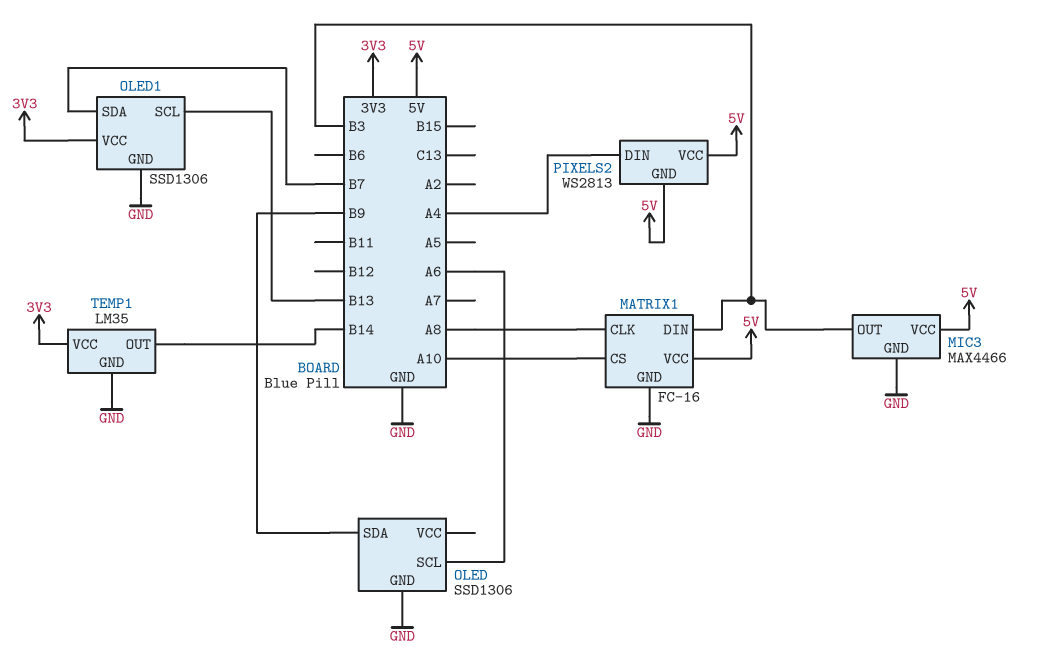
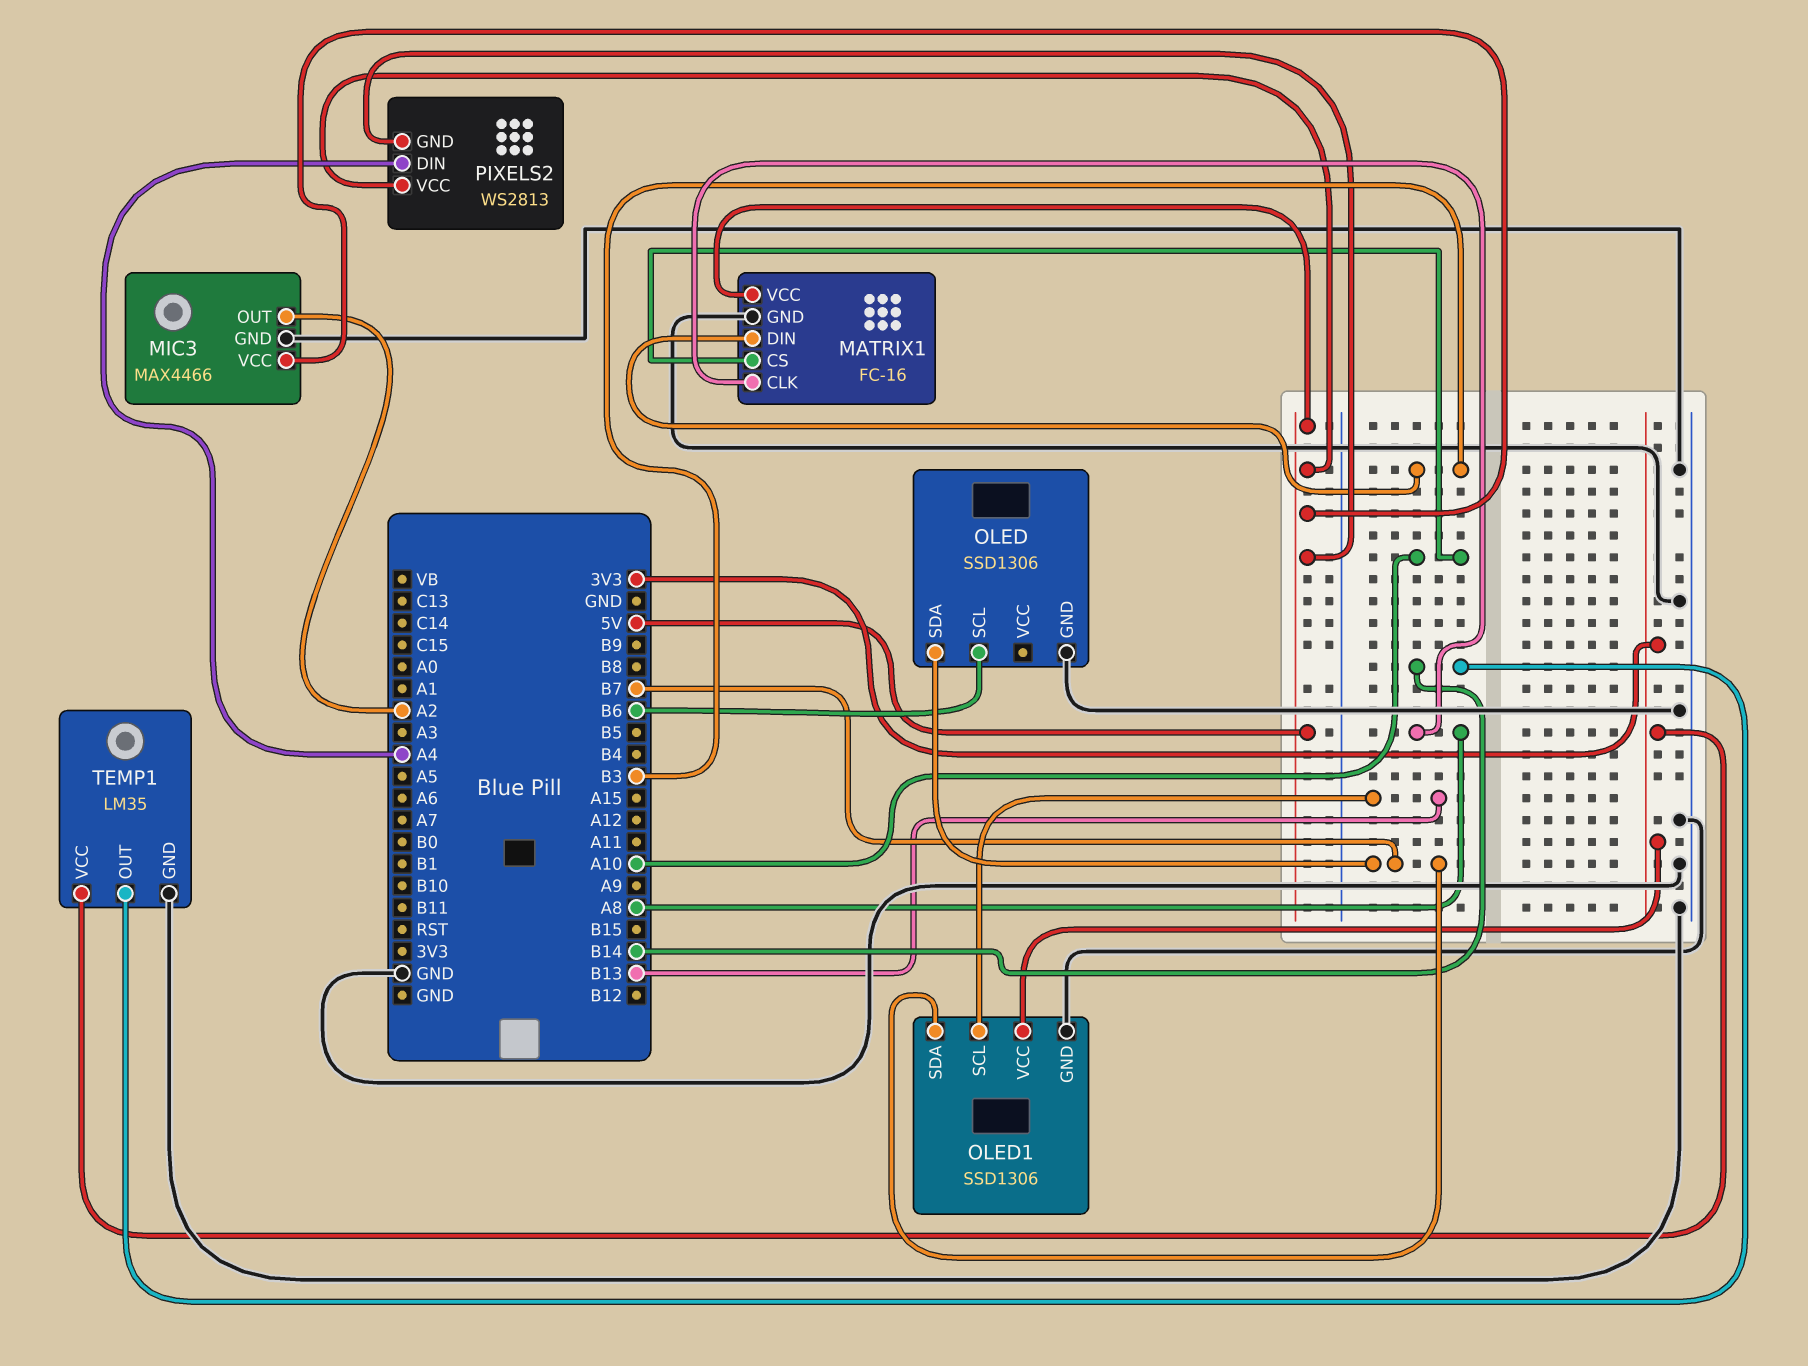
MIC3 pin OUT: B3 -> A2
OLED pin SCL: A6 -> B6
OLED pin SDA: B9 -> B7

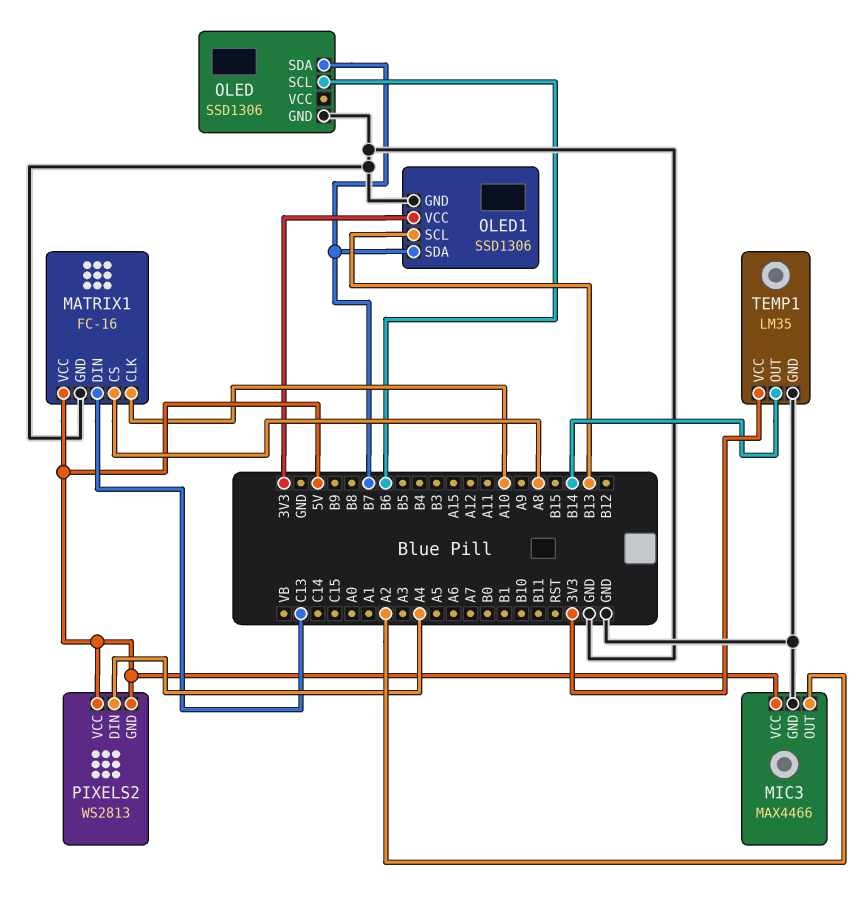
MATRIX1 pin CLK: A8 -> A10
MATRIX1 pin CS: A10 -> A8
MATRIX1 pin DIN: B3 -> C13

